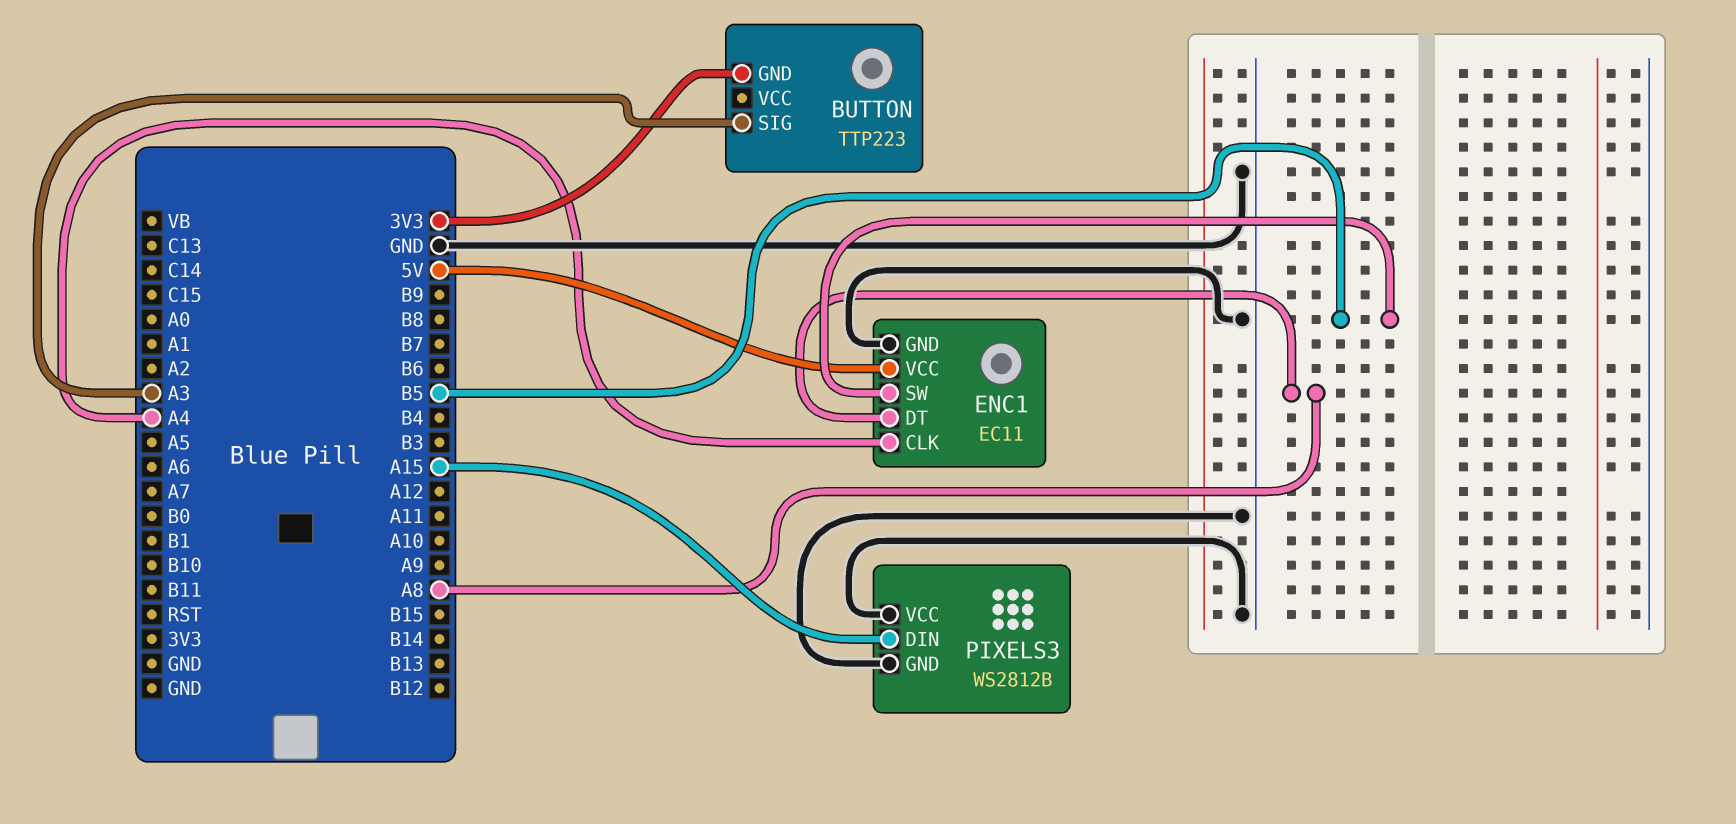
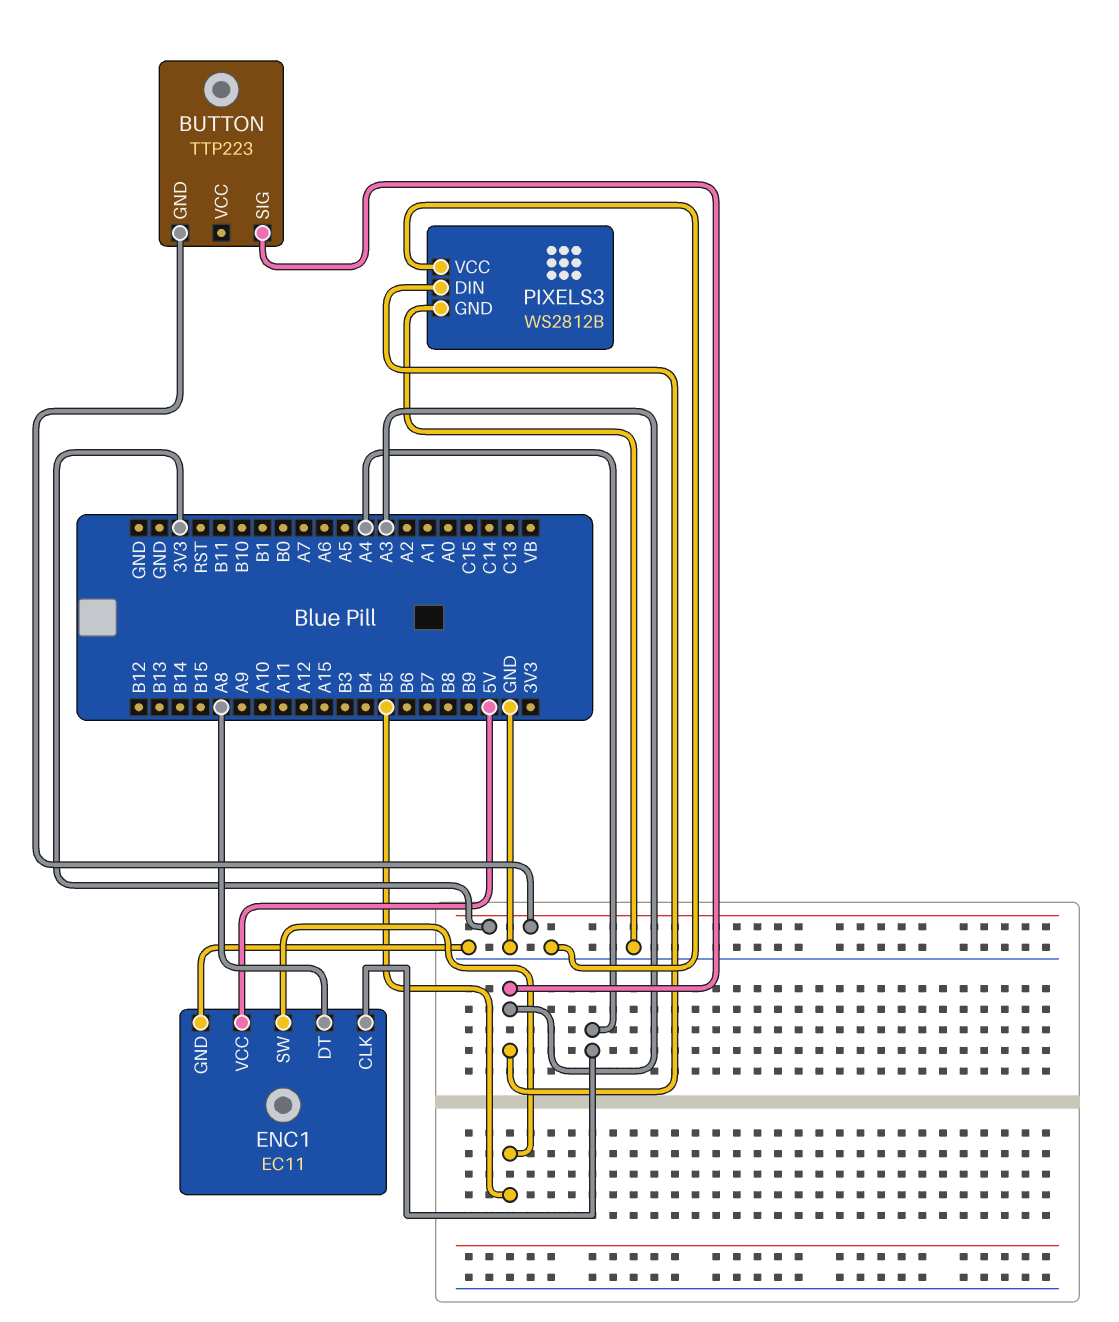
PIXELS3 pin DIN: A15 -> A3

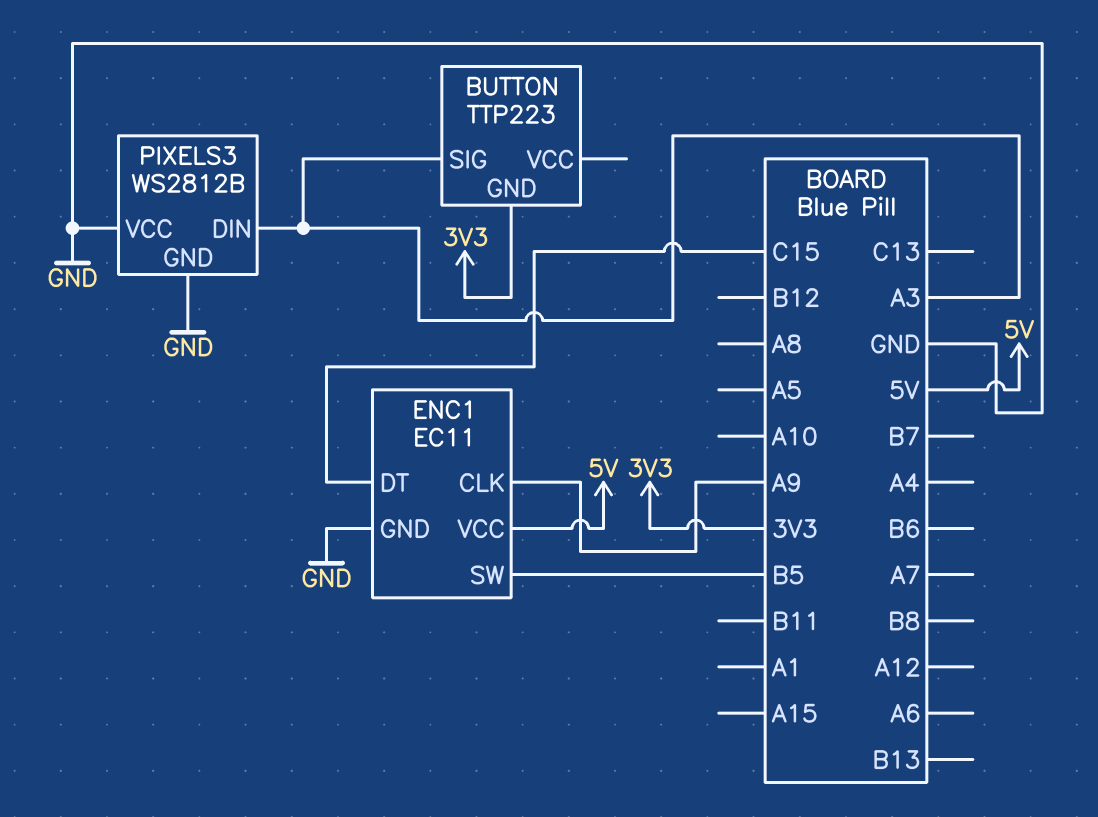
ENC1 pin CLK: A4 -> A9
ENC1 pin DT: A8 -> C15

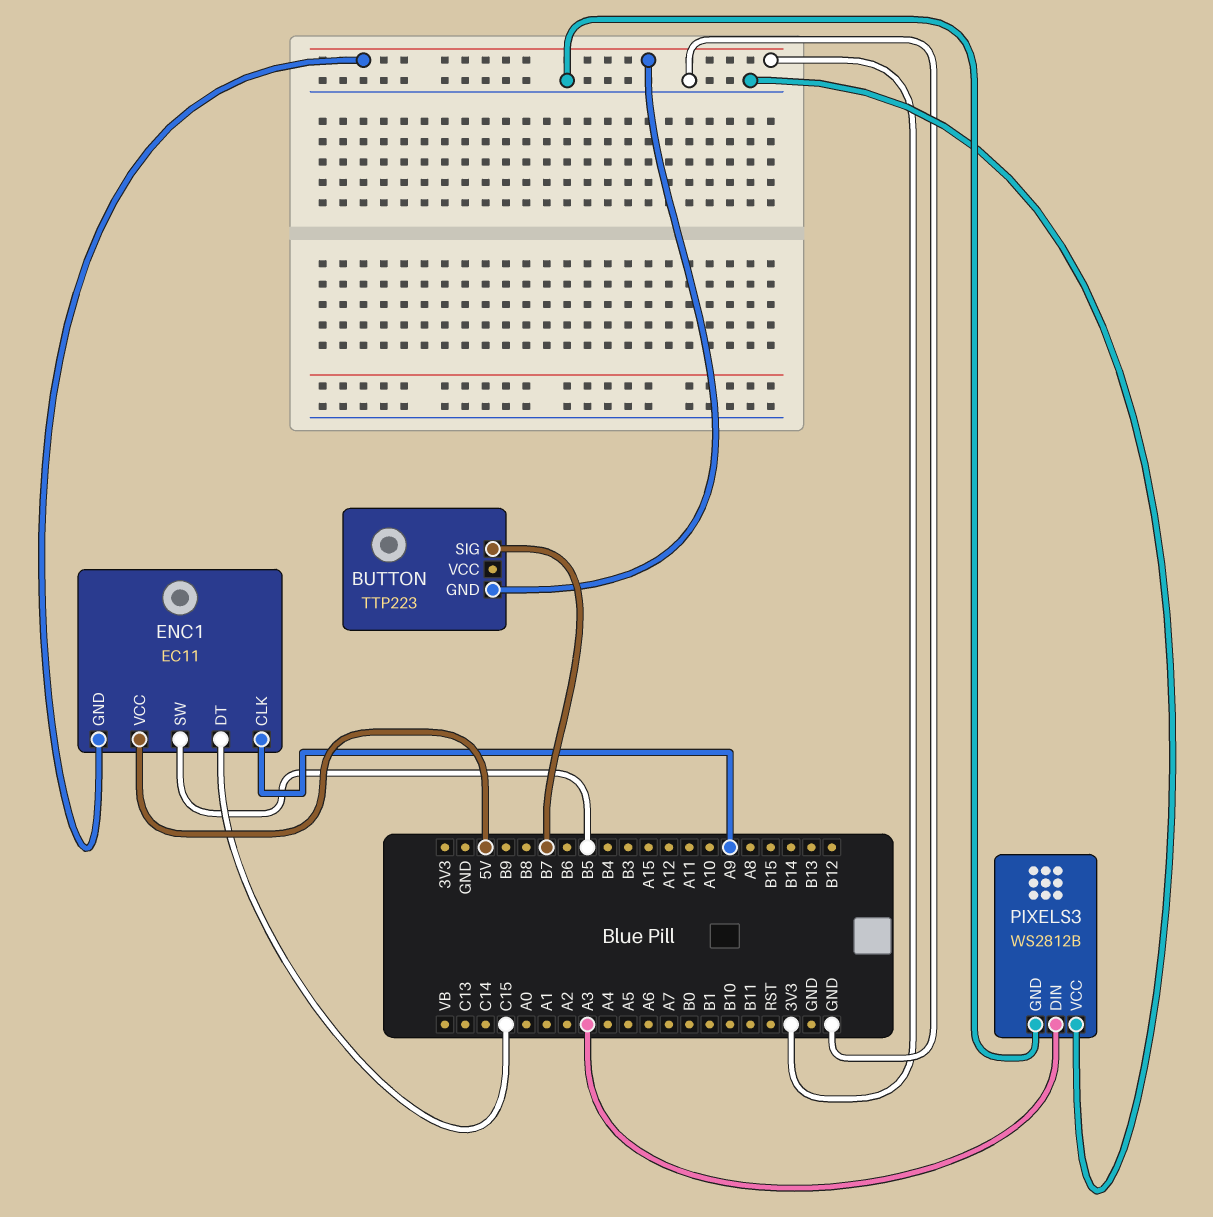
BUTTON pin SIG: A3 -> B7
ENC1 pin GND: GND -> 3V3

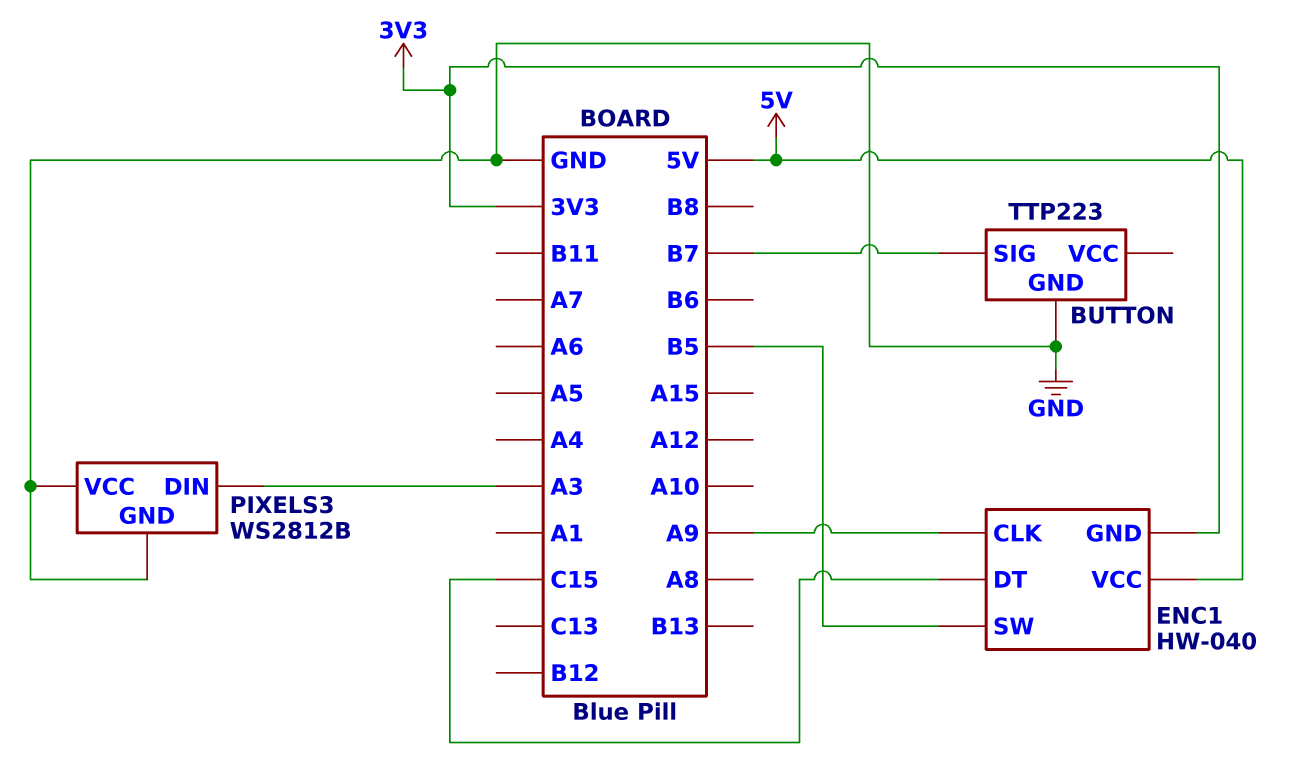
BUTTON pin GND: 3V3 -> GND
ENC1: EC11 -> HW-040

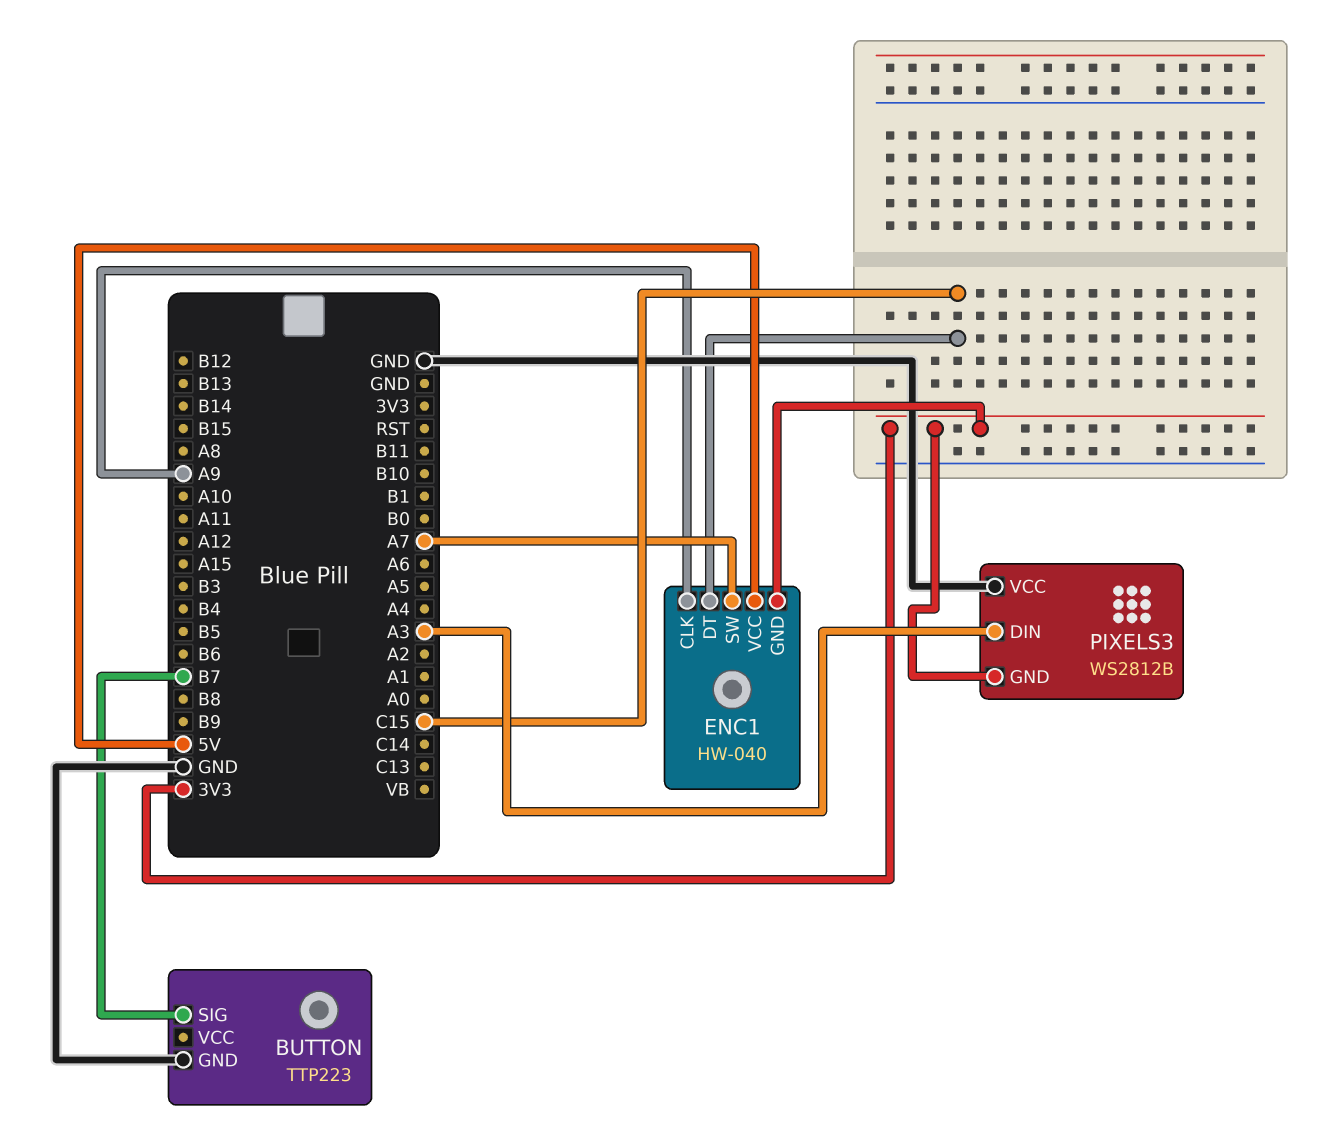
ENC1 pin SW: B5 -> A7
PIXELS3 pin GND: GND -> 3V3

